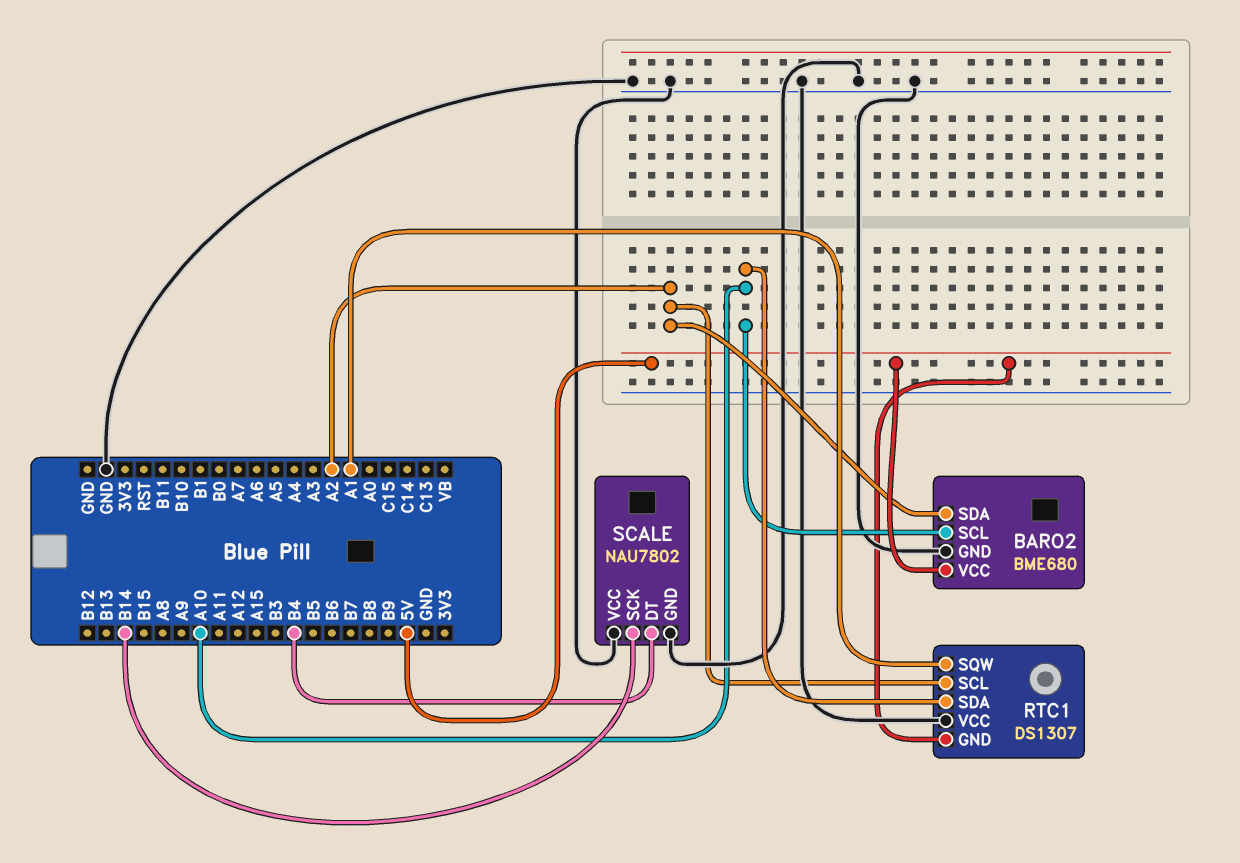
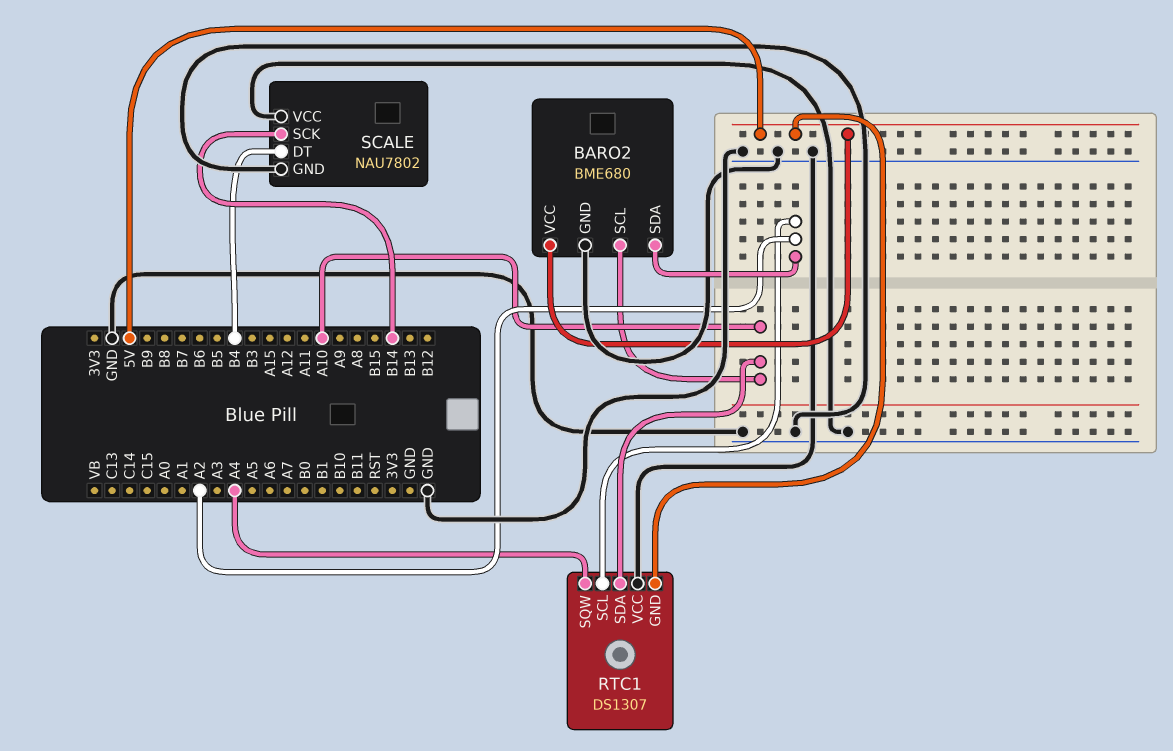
RTC1 pin SQW: A1 -> A4

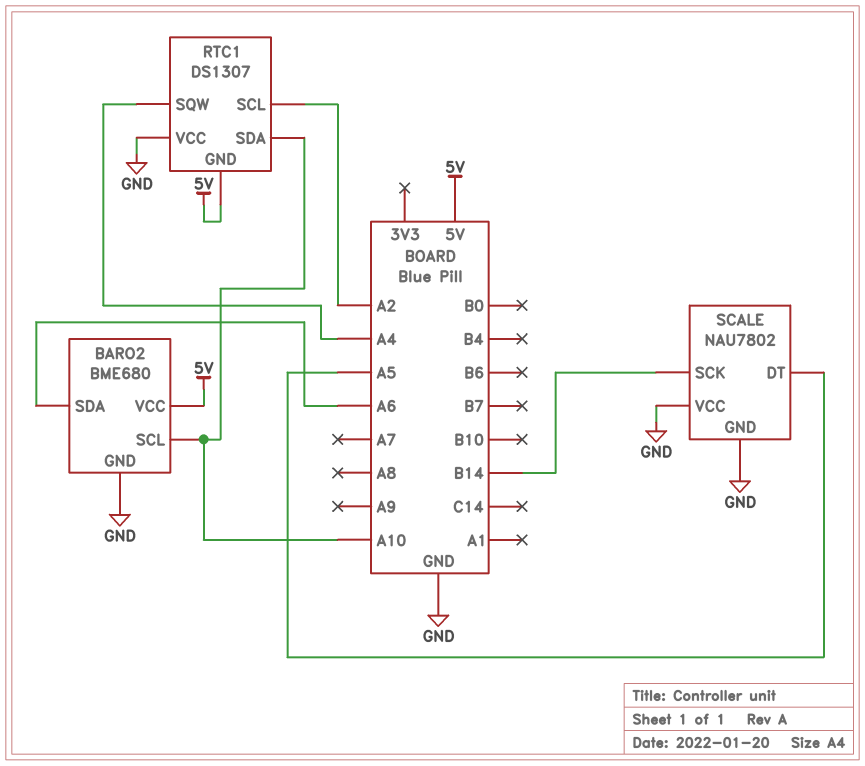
BARO2 pin SDA: A2 -> A6
SCALE pin DT: B4 -> A5

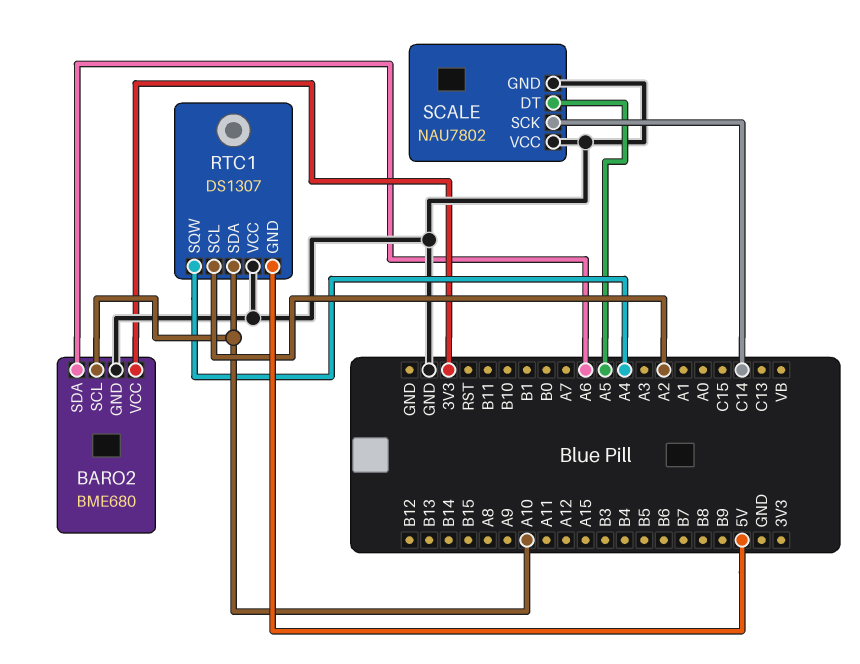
BARO2 pin VCC: 5V -> 3V3
SCALE pin SCK: B14 -> C14

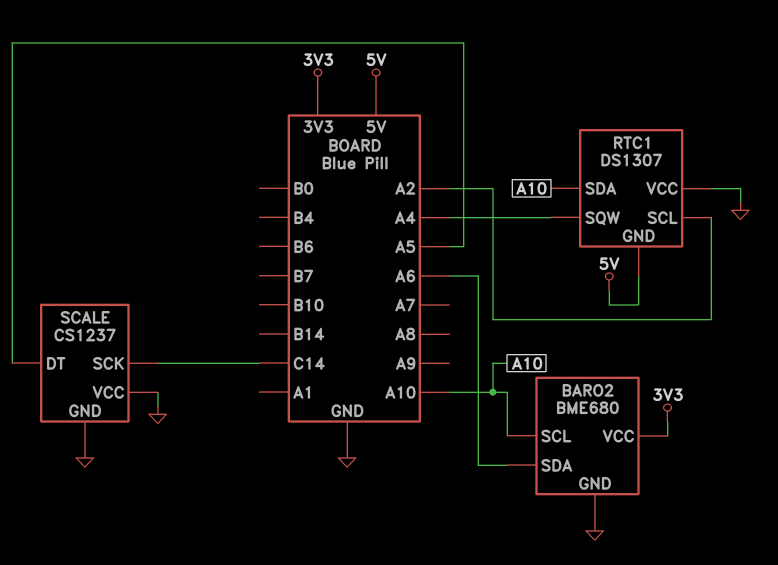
SCALE: NAU7802 -> CS1237

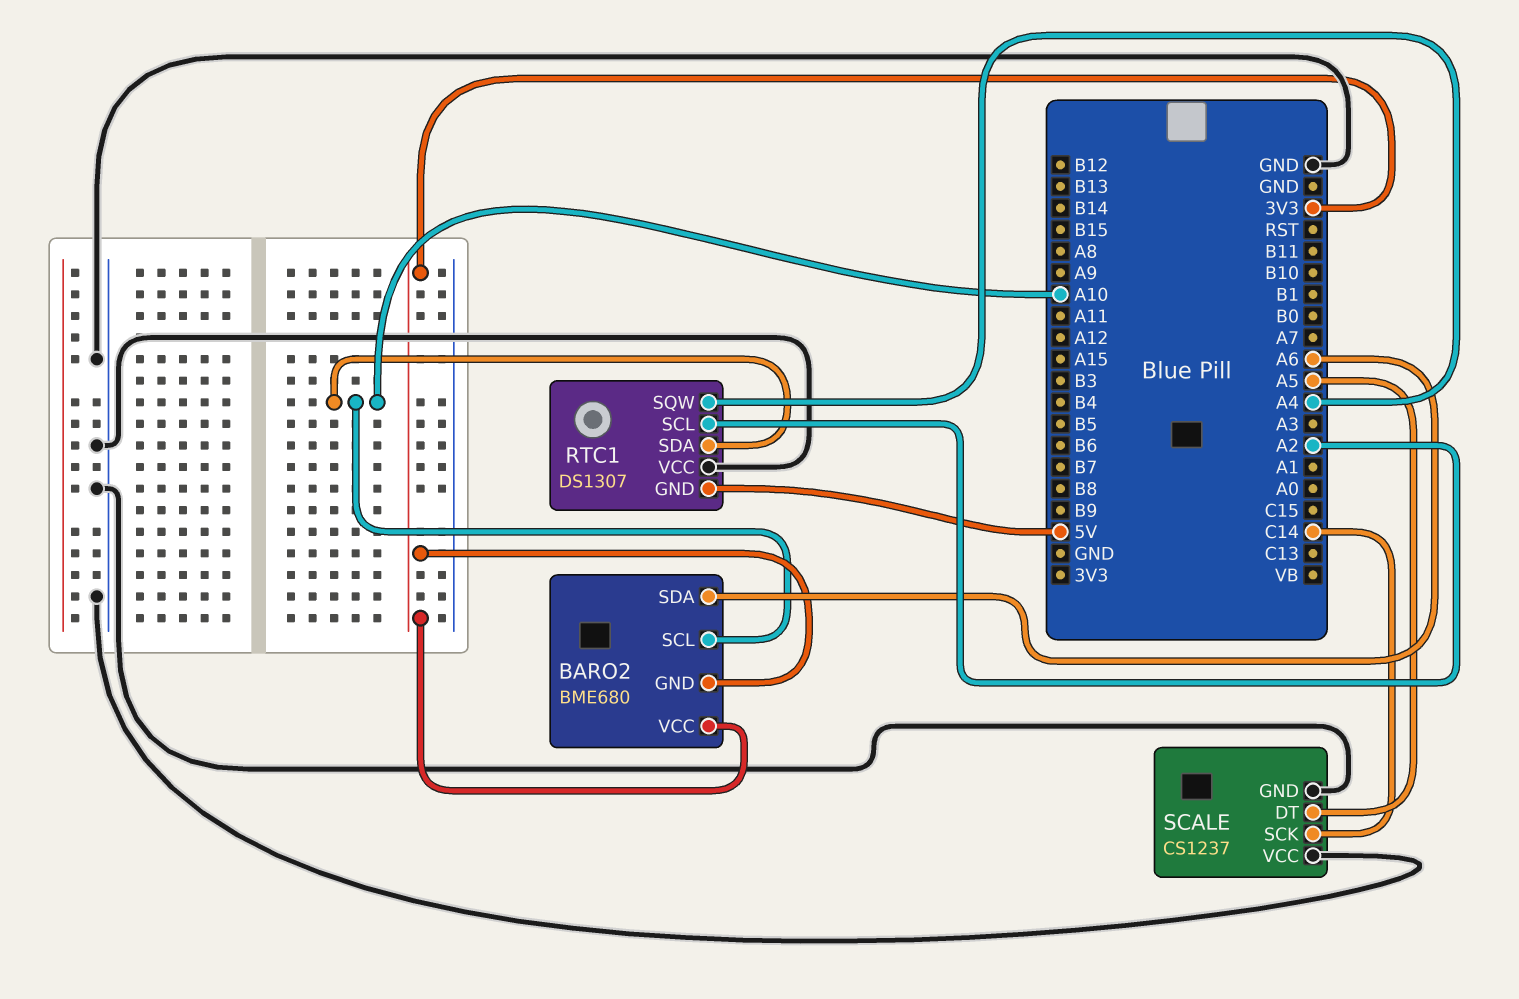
BARO2 pin GND: GND -> 3V3

